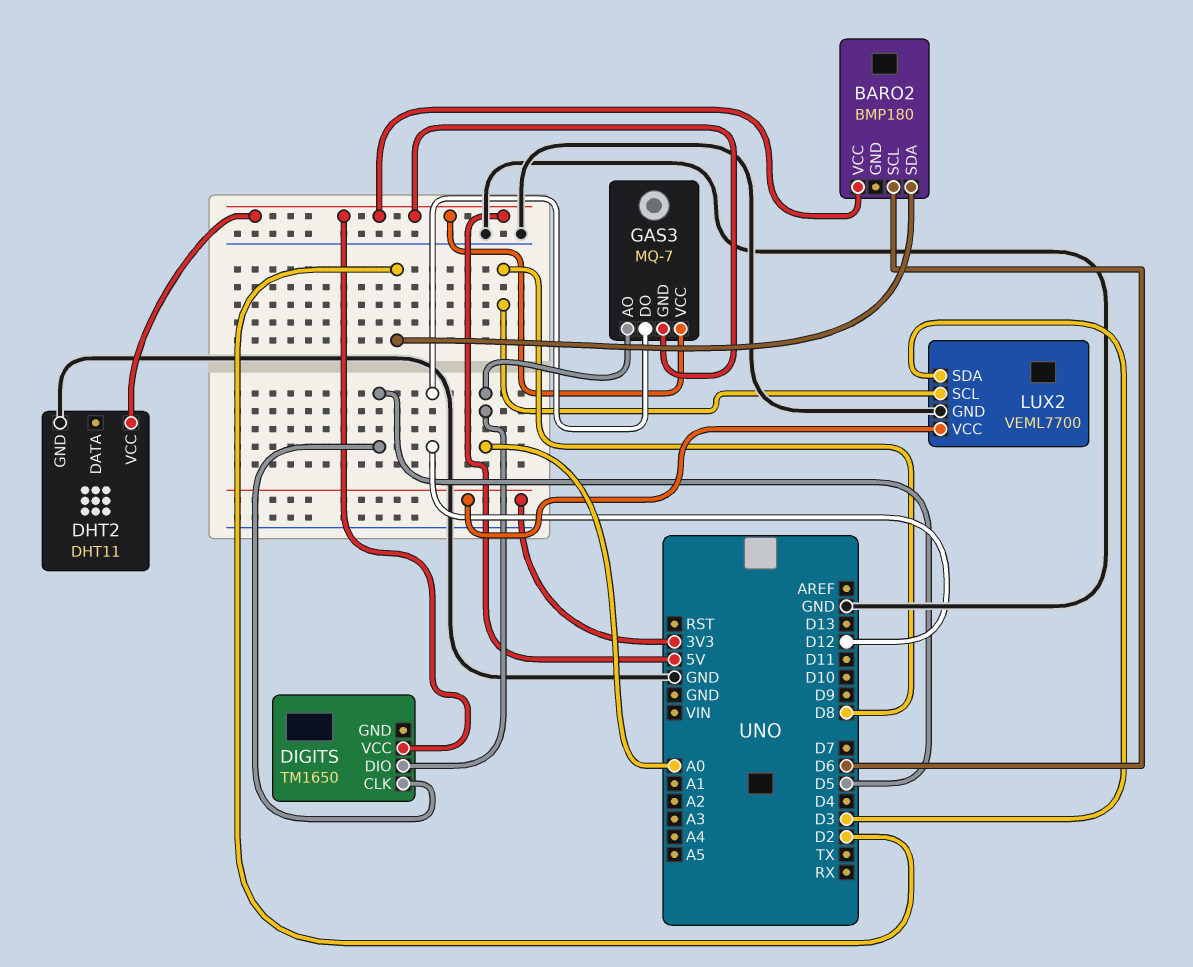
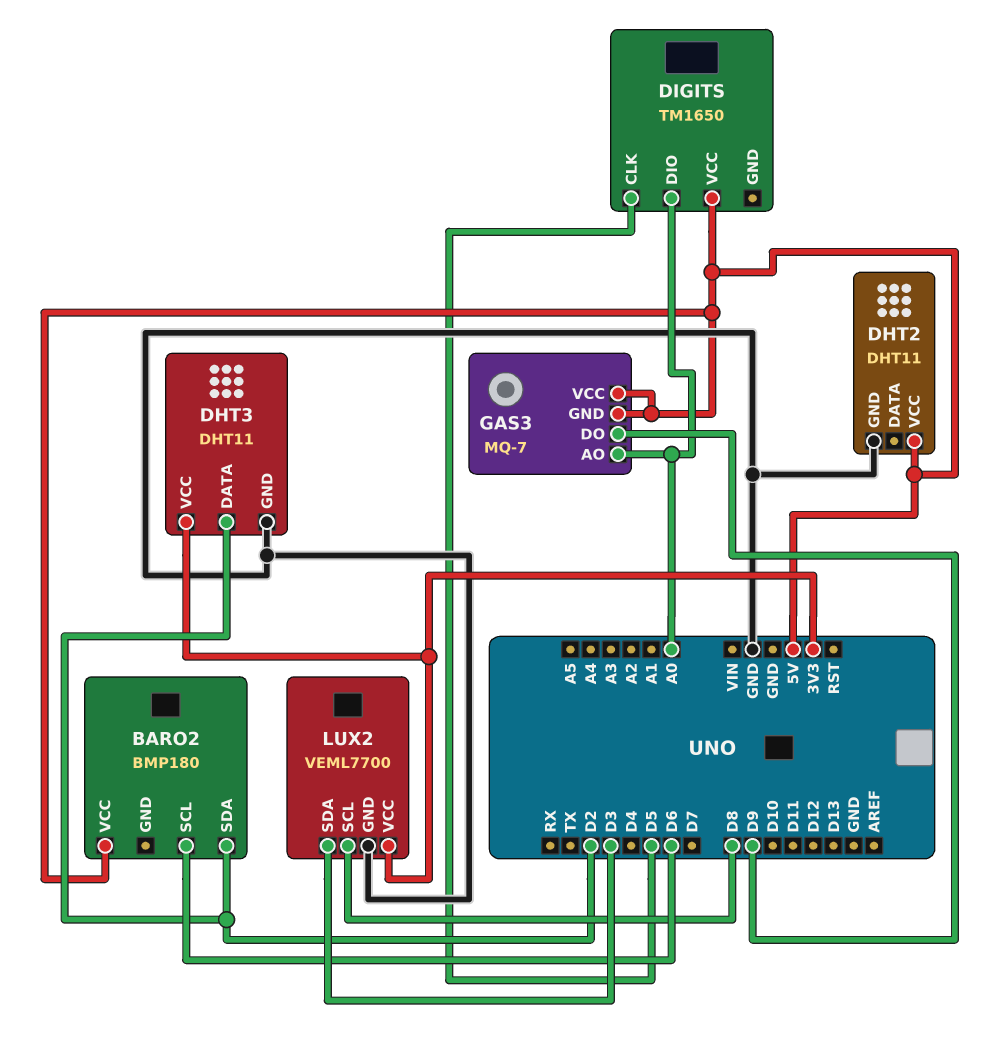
DHT3: none -> DHT11
DHT3 pin DATA: none -> D2
DHT3 pin GND: none -> GND
DHT3 pin VCC: none -> 3V3
GAS3 pin DO: D12 -> D9

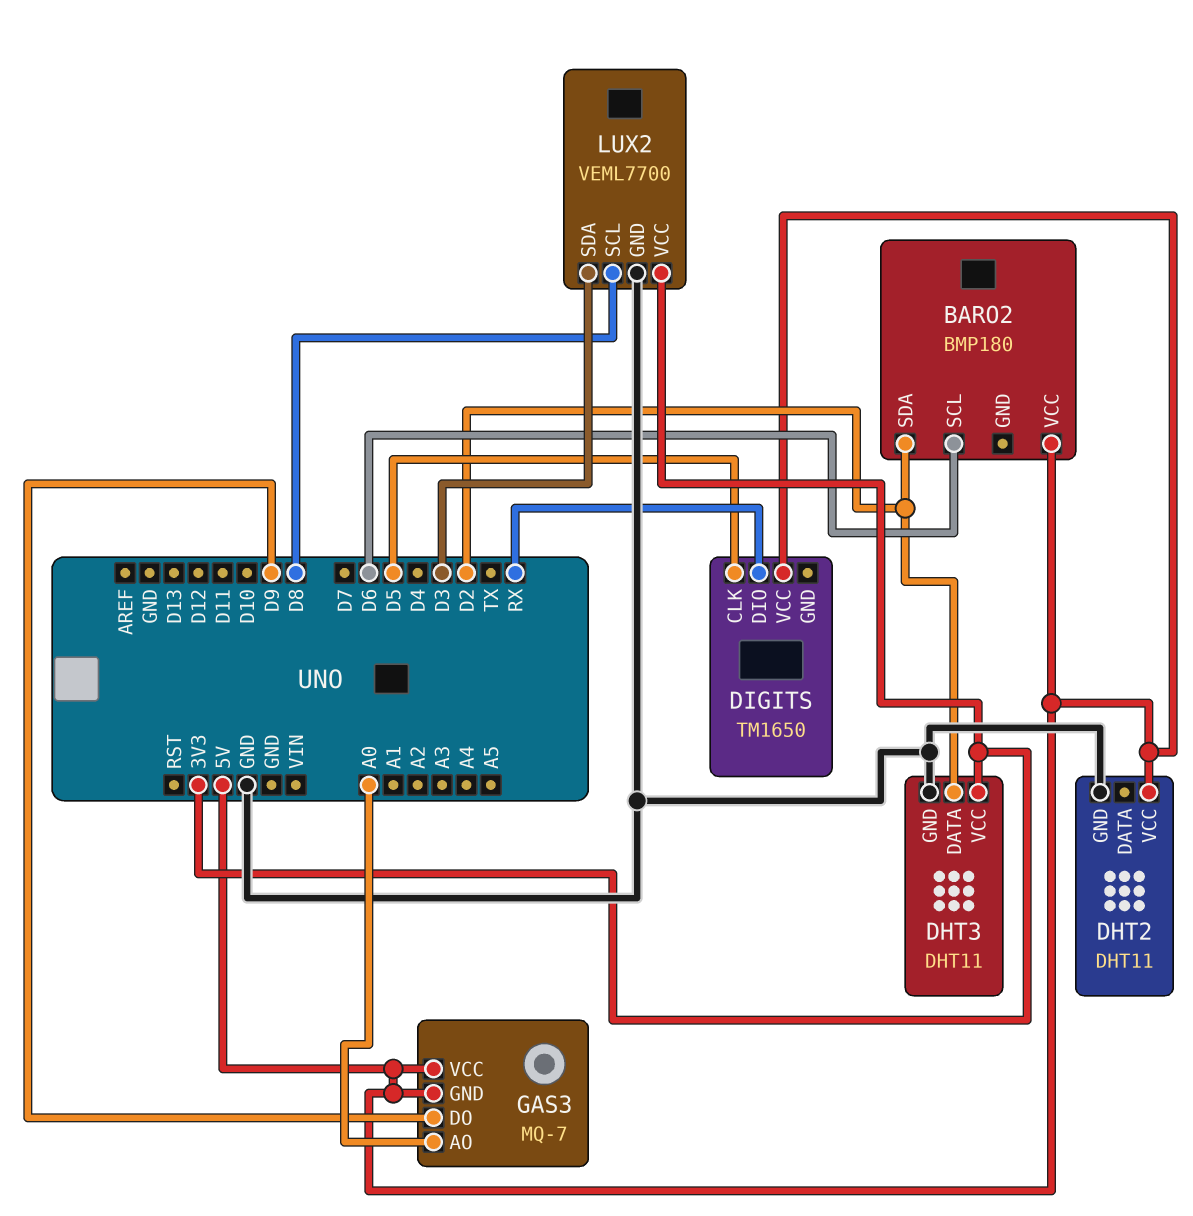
DIGITS pin DIO: A0 -> RX

